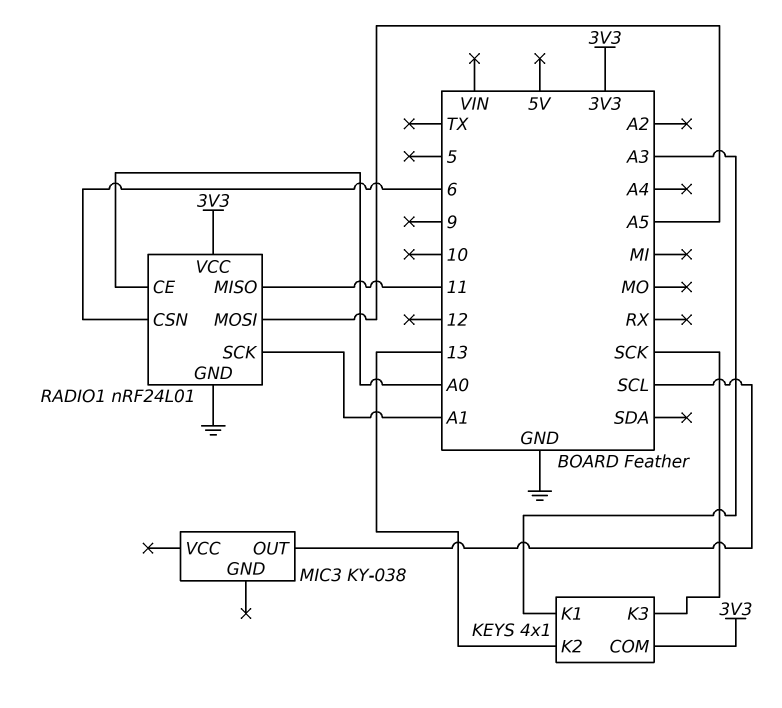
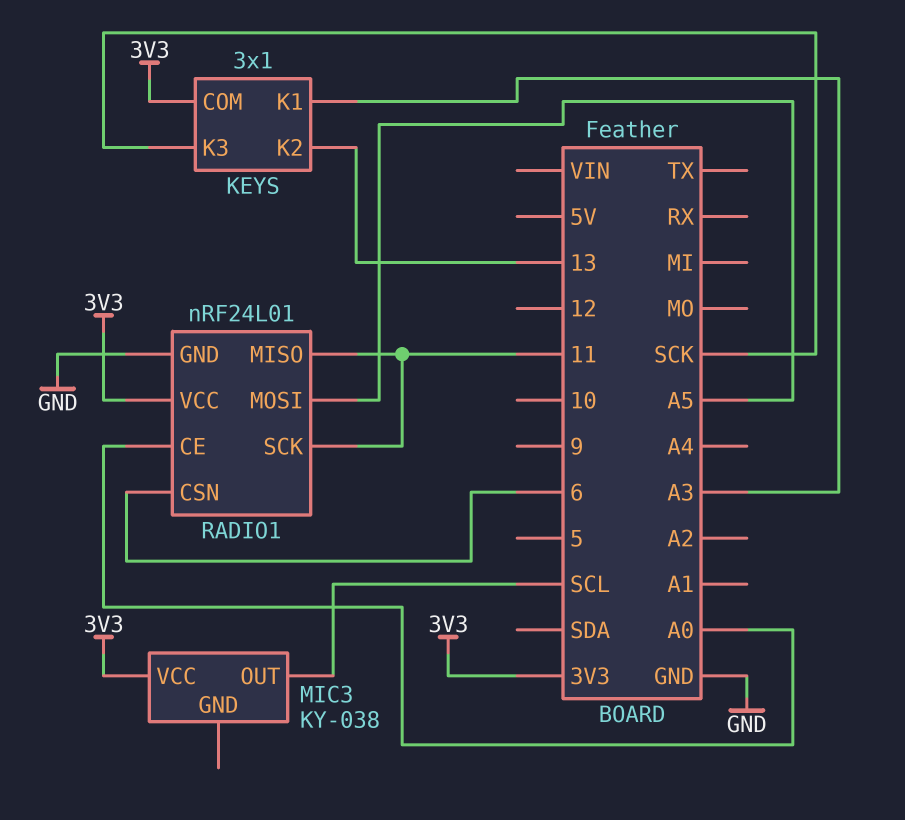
KEYS: 4x1 -> 3x1
MIC3 pin VCC: none -> 3V3
RADIO1 pin SCK: A1 -> 11

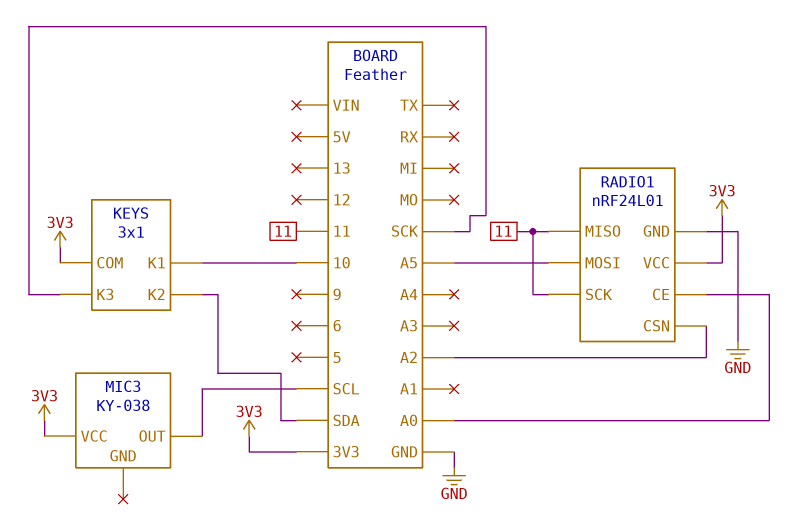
KEYS pin K1: A3 -> 10
KEYS pin K2: 13 -> SDA
RADIO1 pin CSN: 6 -> A2

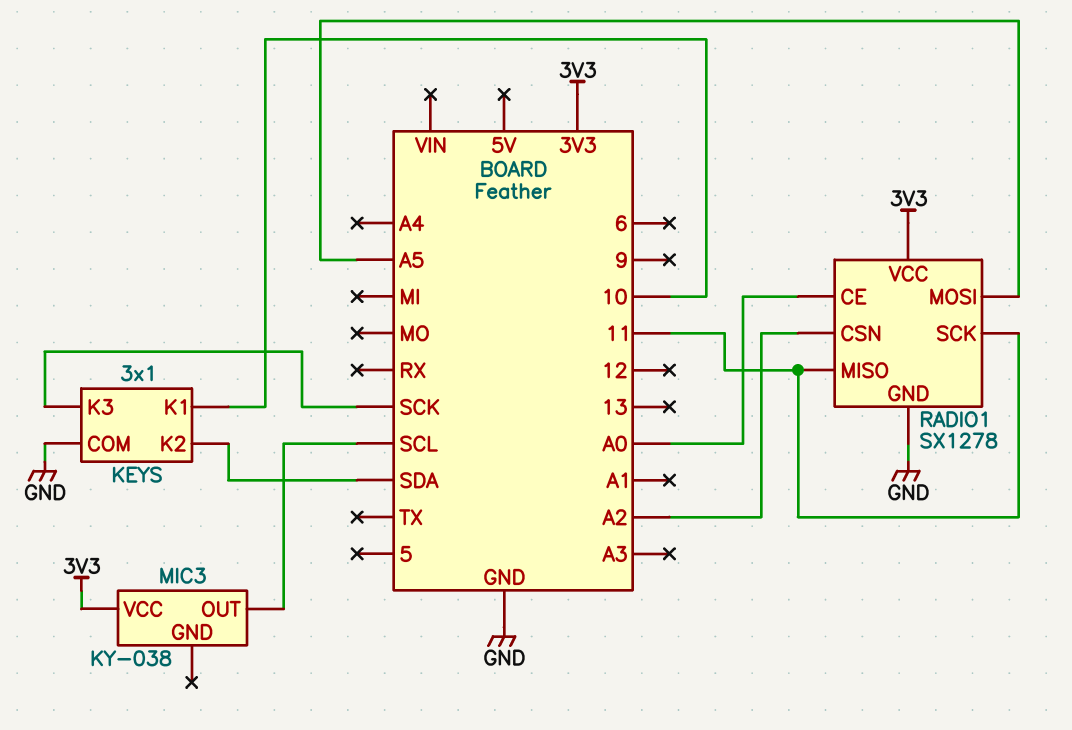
KEYS pin COM: 3V3 -> GND
RADIO1: nRF24L01 -> SX1278

